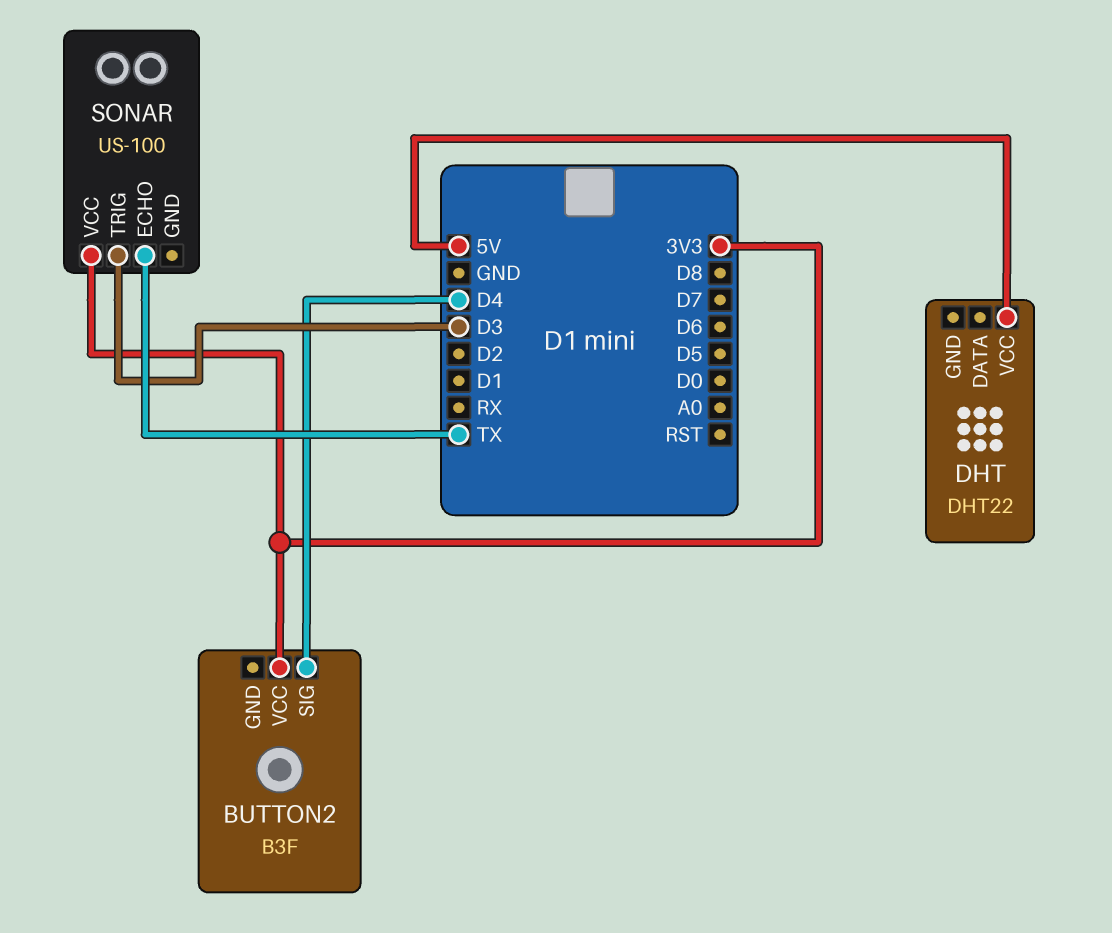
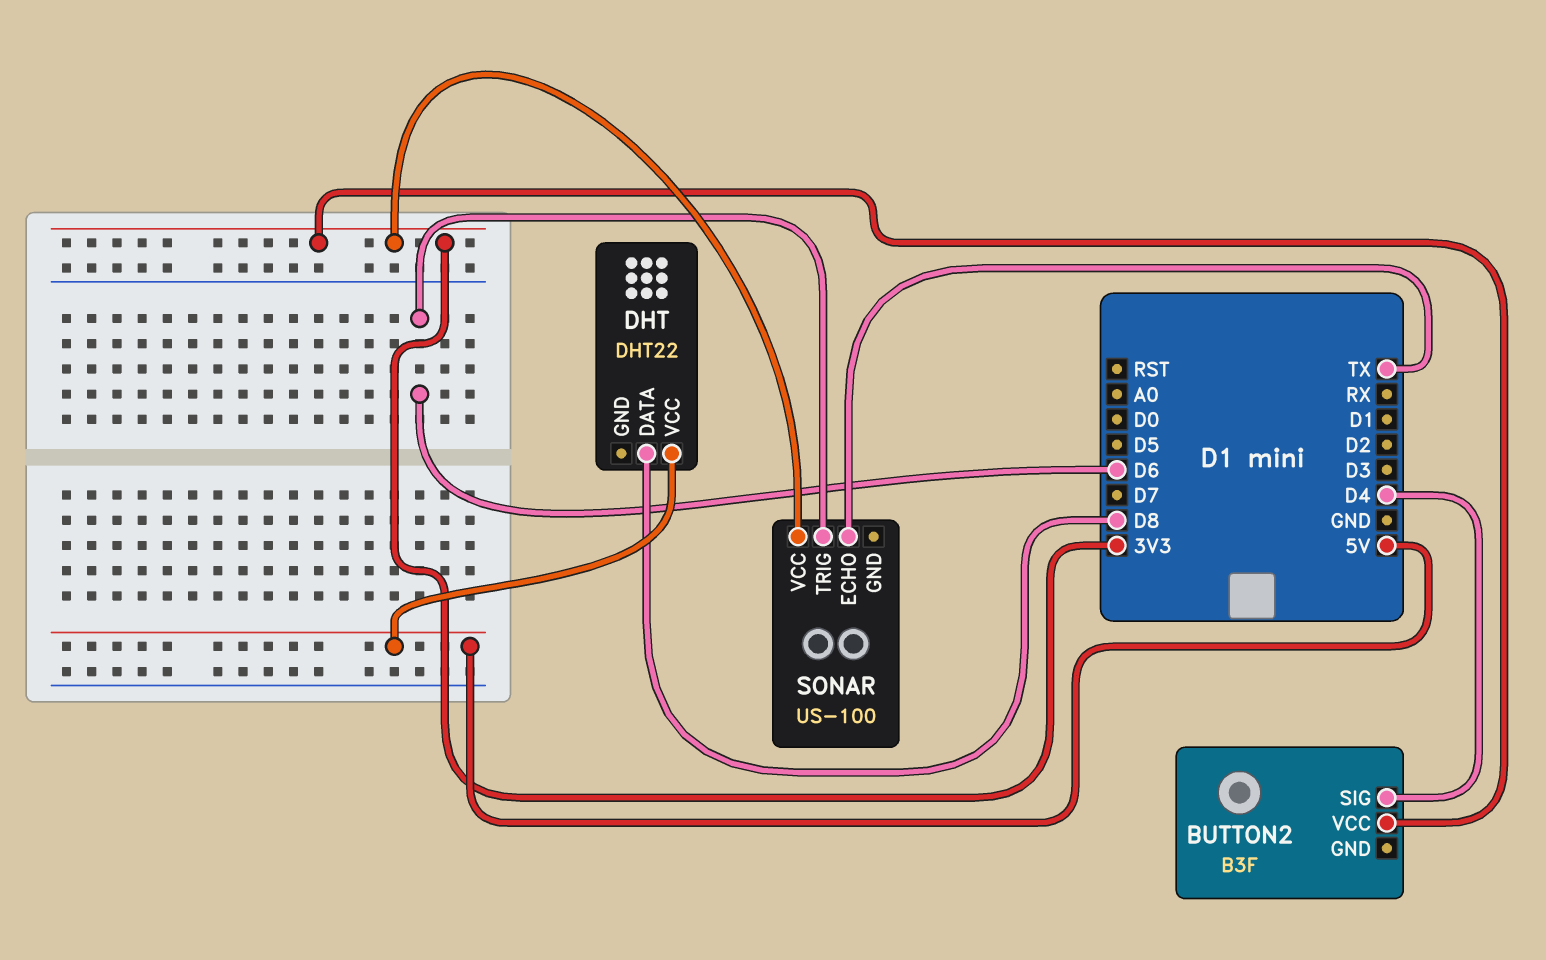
DHT pin DATA: none -> D8
SONAR pin TRIG: D3 -> D6

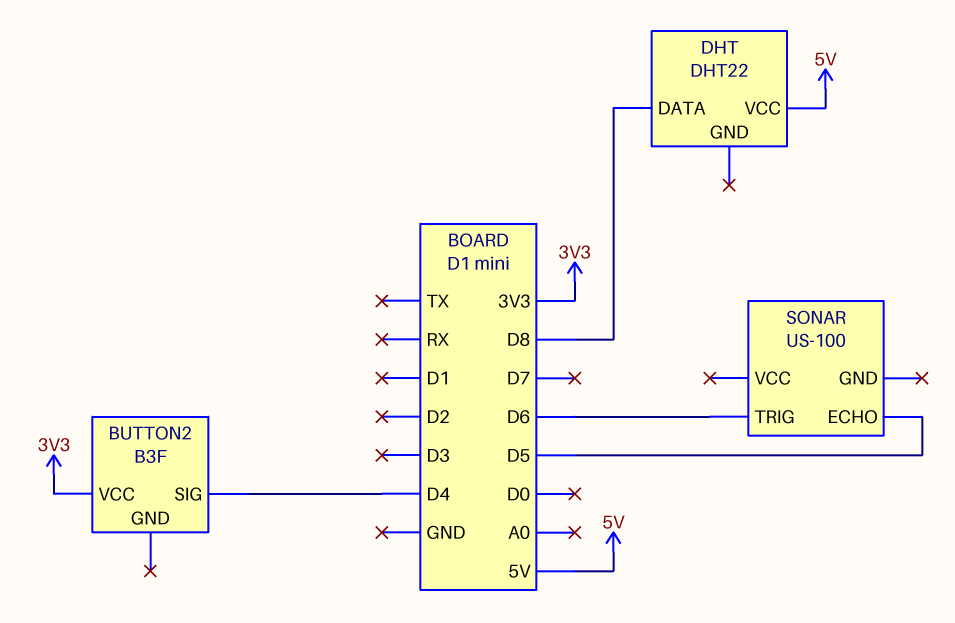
SONAR pin ECHO: TX -> D5
SONAR pin VCC: 3V3 -> none

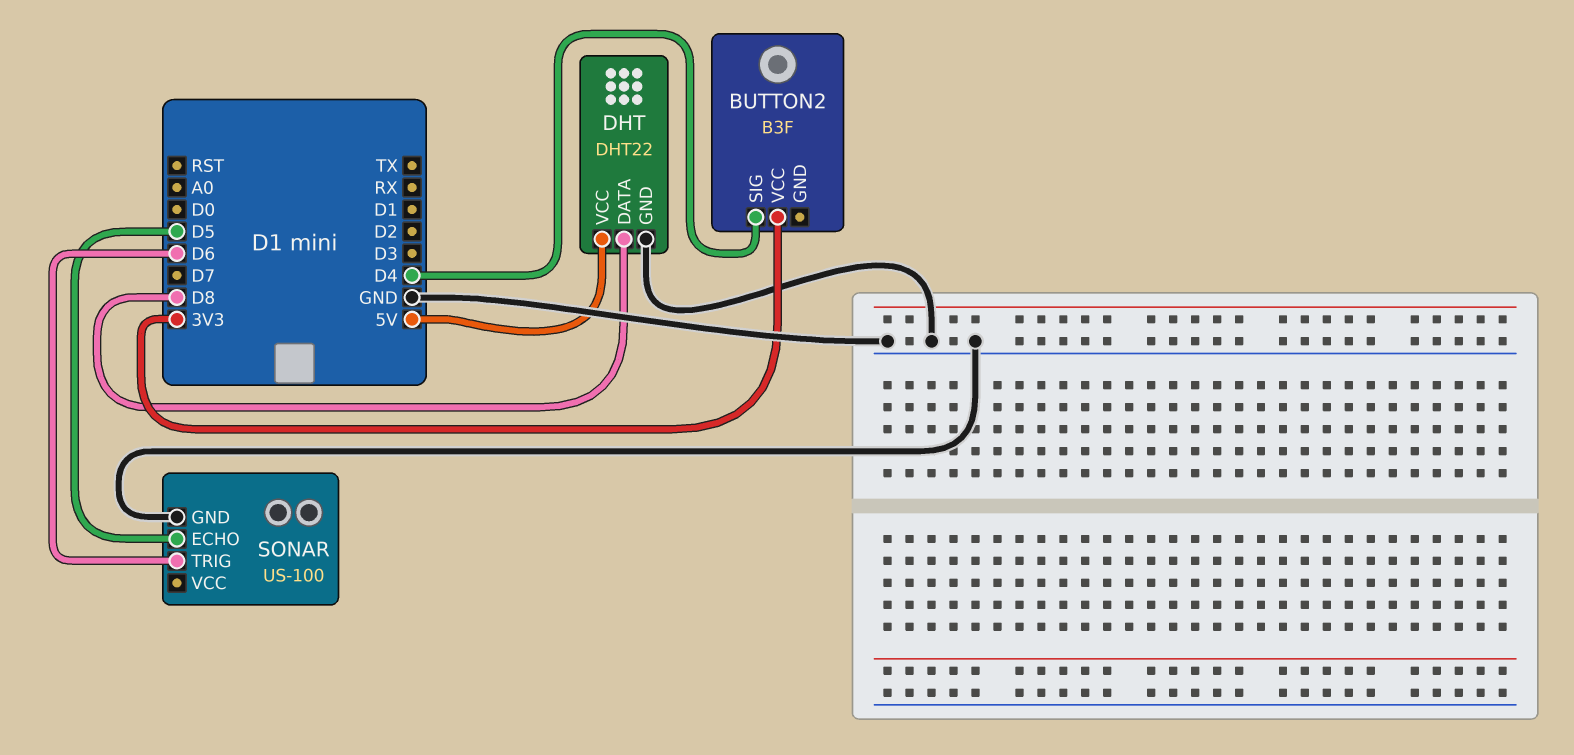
DHT pin GND: none -> GND
SONAR pin GND: none -> GND

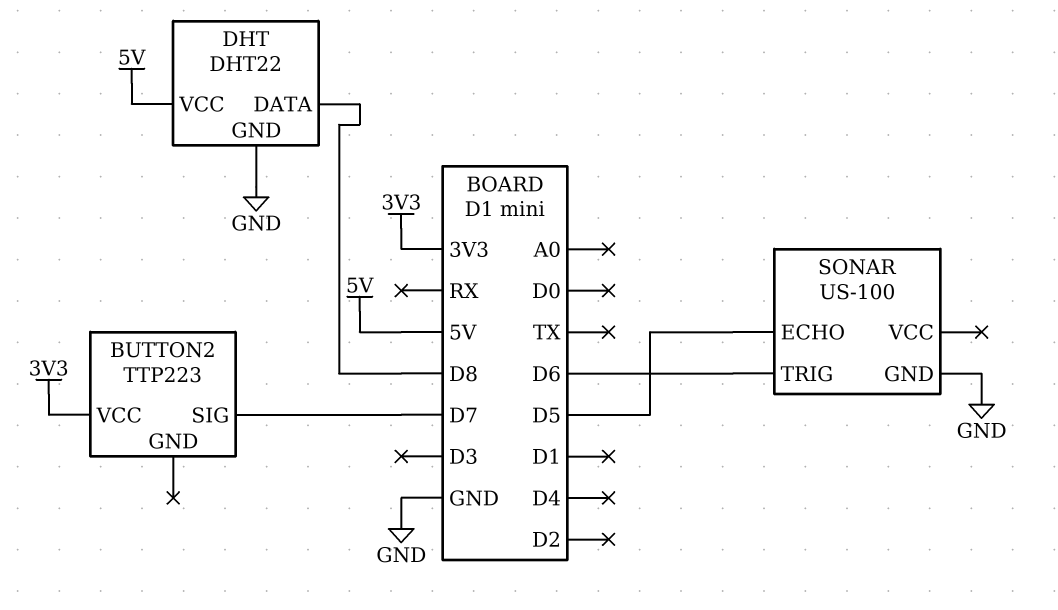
BUTTON2: B3F -> TTP223
BUTTON2 pin SIG: D4 -> D7

